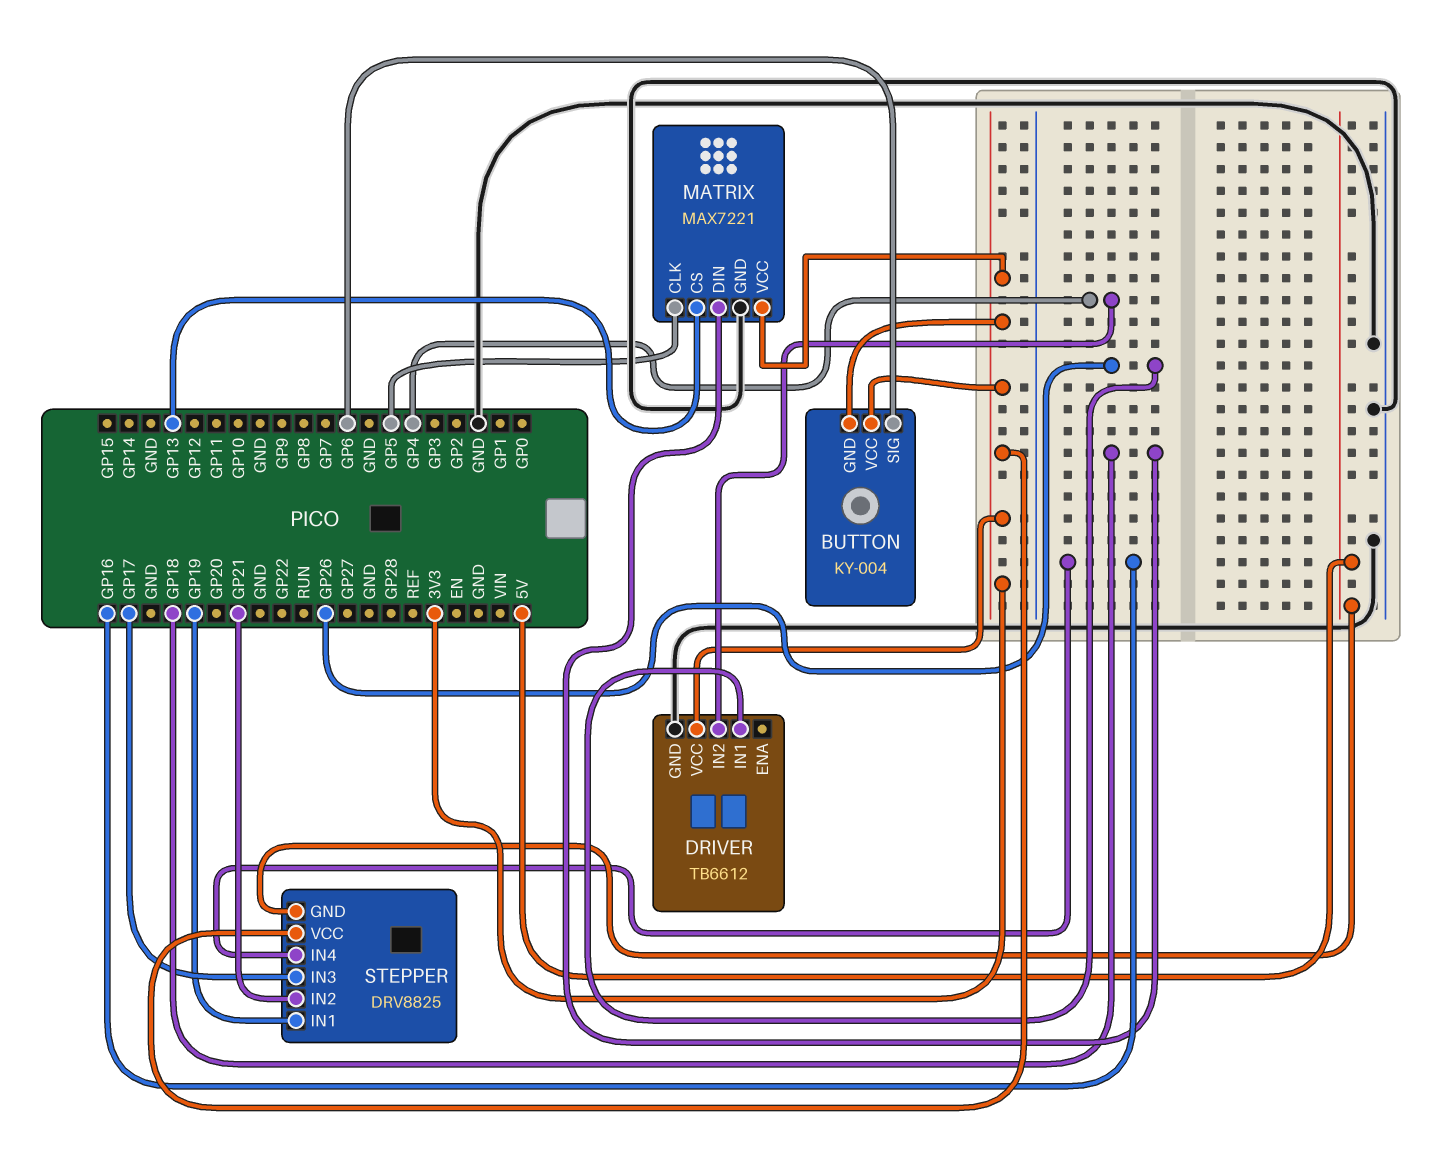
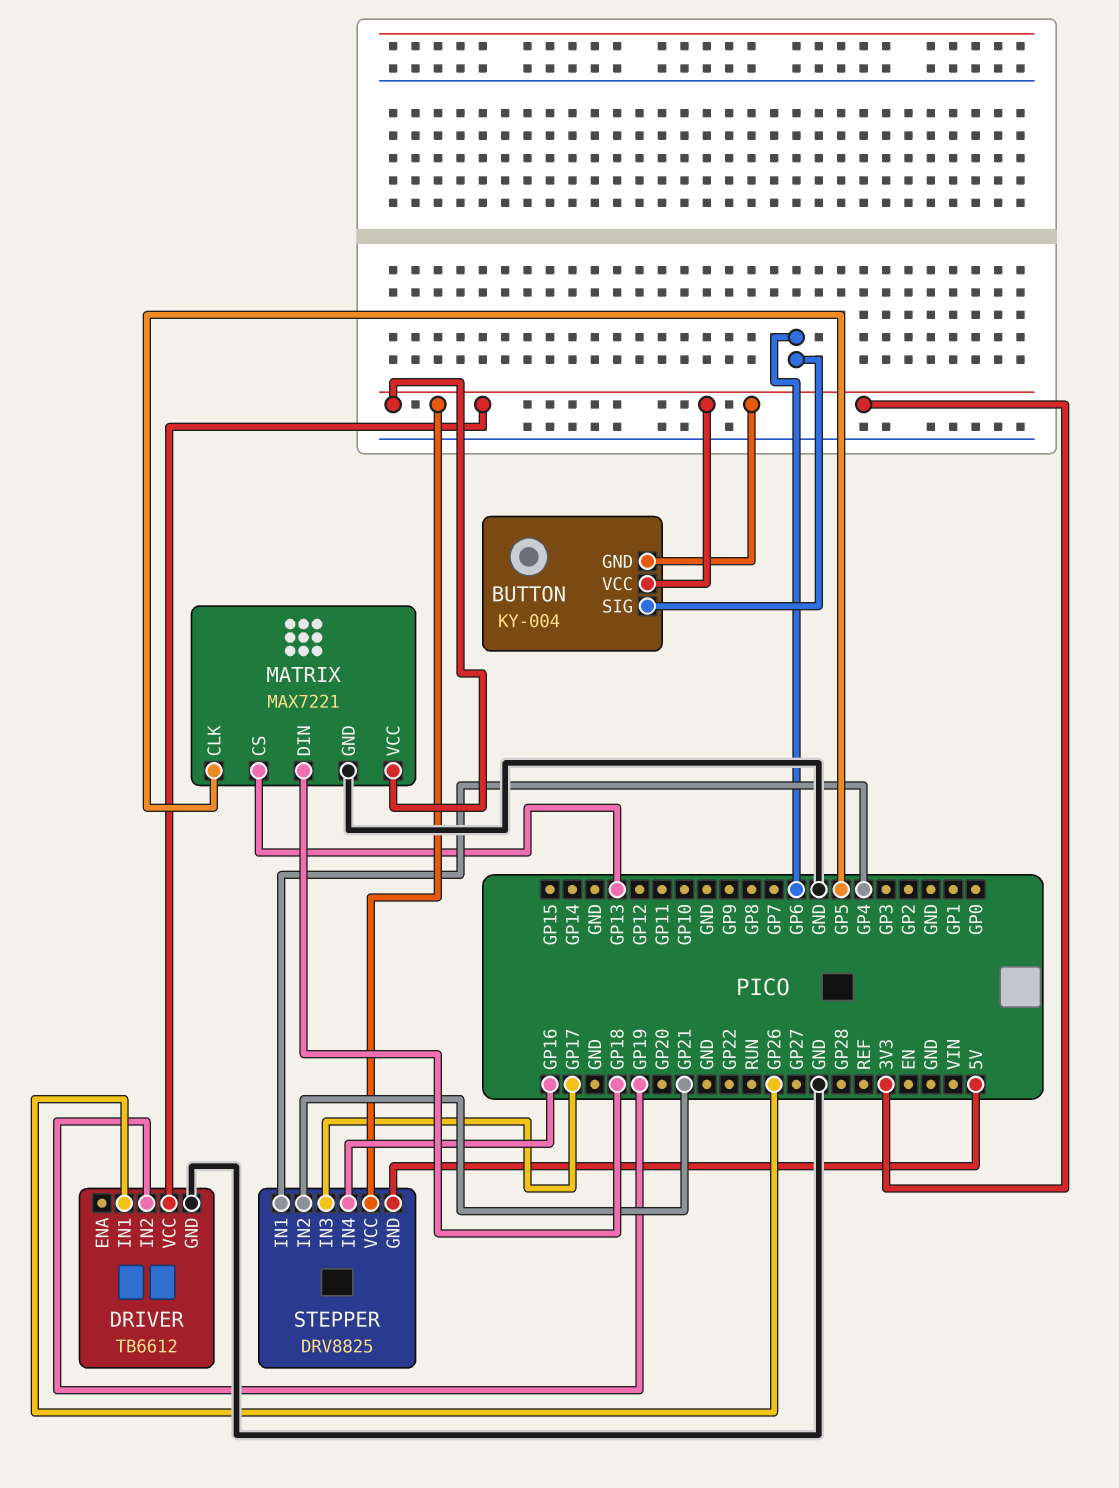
DRIVER pin IN2: GP4 -> GP19
STEPPER pin IN1: GP19 -> GP4

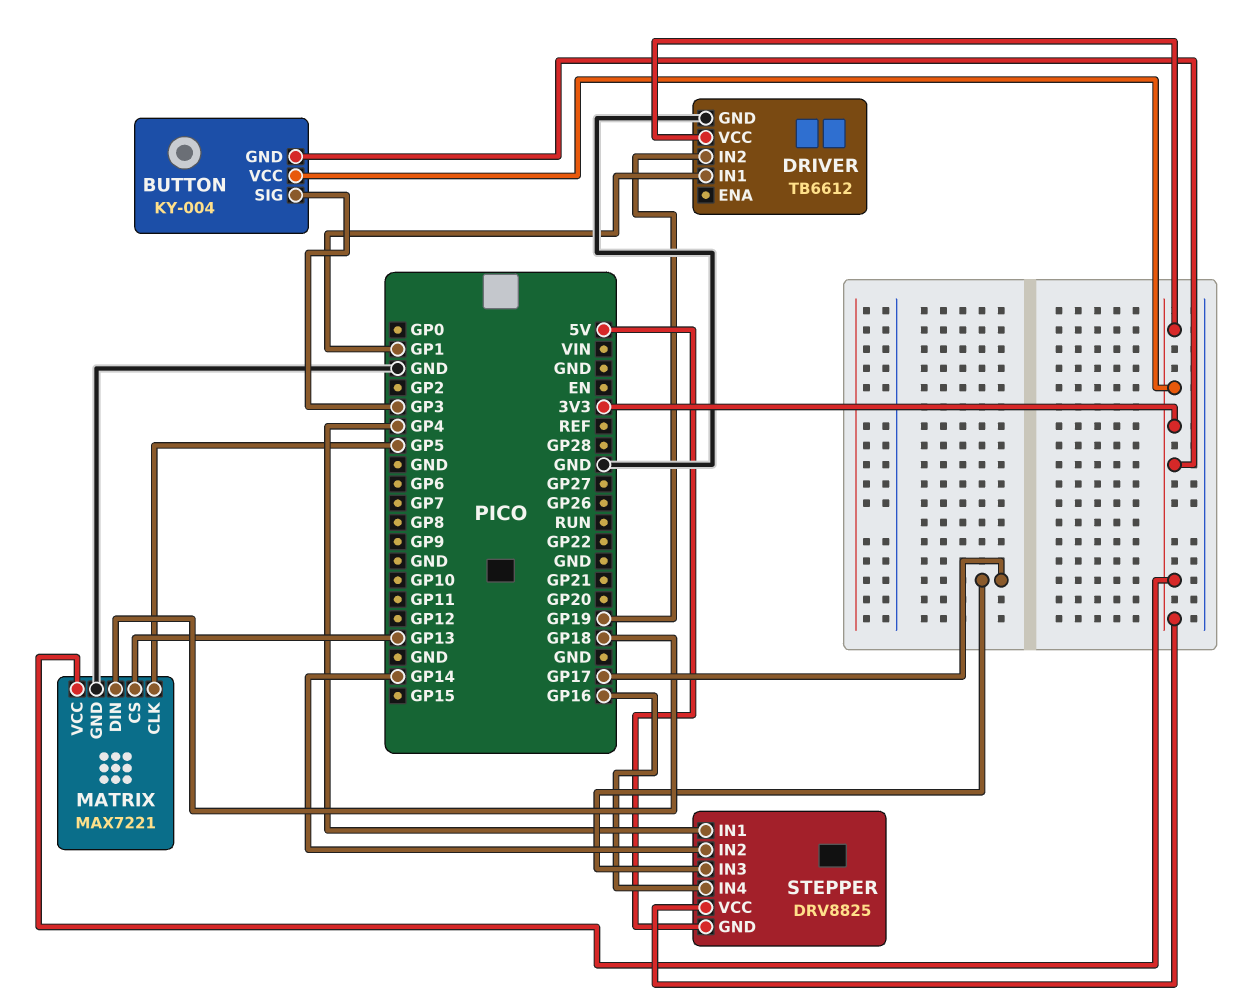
BUTTON pin SIG: GP6 -> GP3
DRIVER pin IN1: GP26 -> GP1
STEPPER pin IN2: GP21 -> GP14

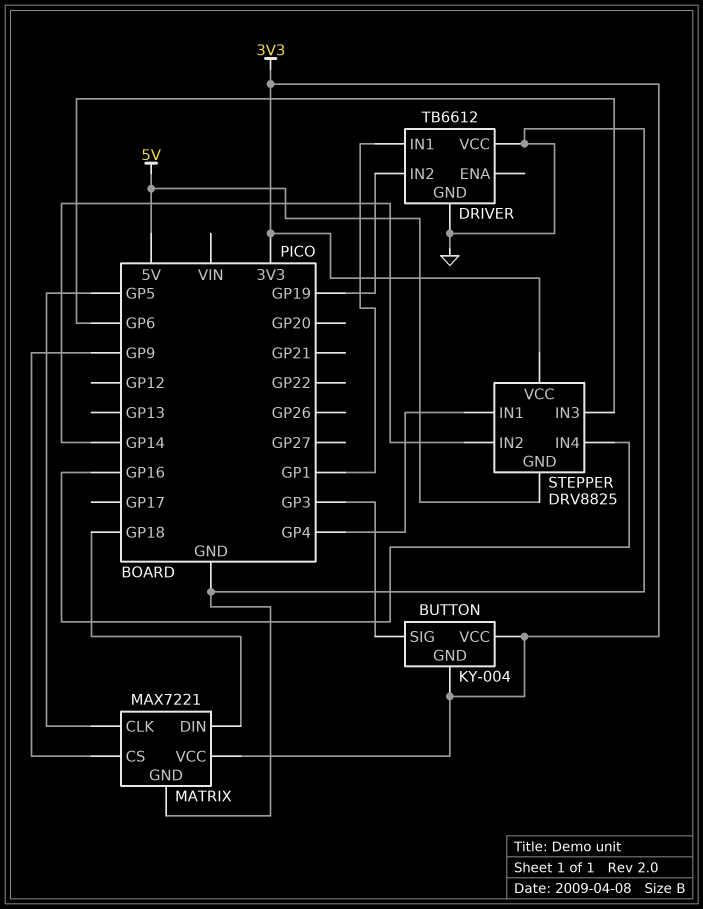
DRIVER pin VCC: 3V3 -> GND
MATRIX pin CS: GP13 -> GP9
STEPPER pin IN3: GP17 -> GP6

